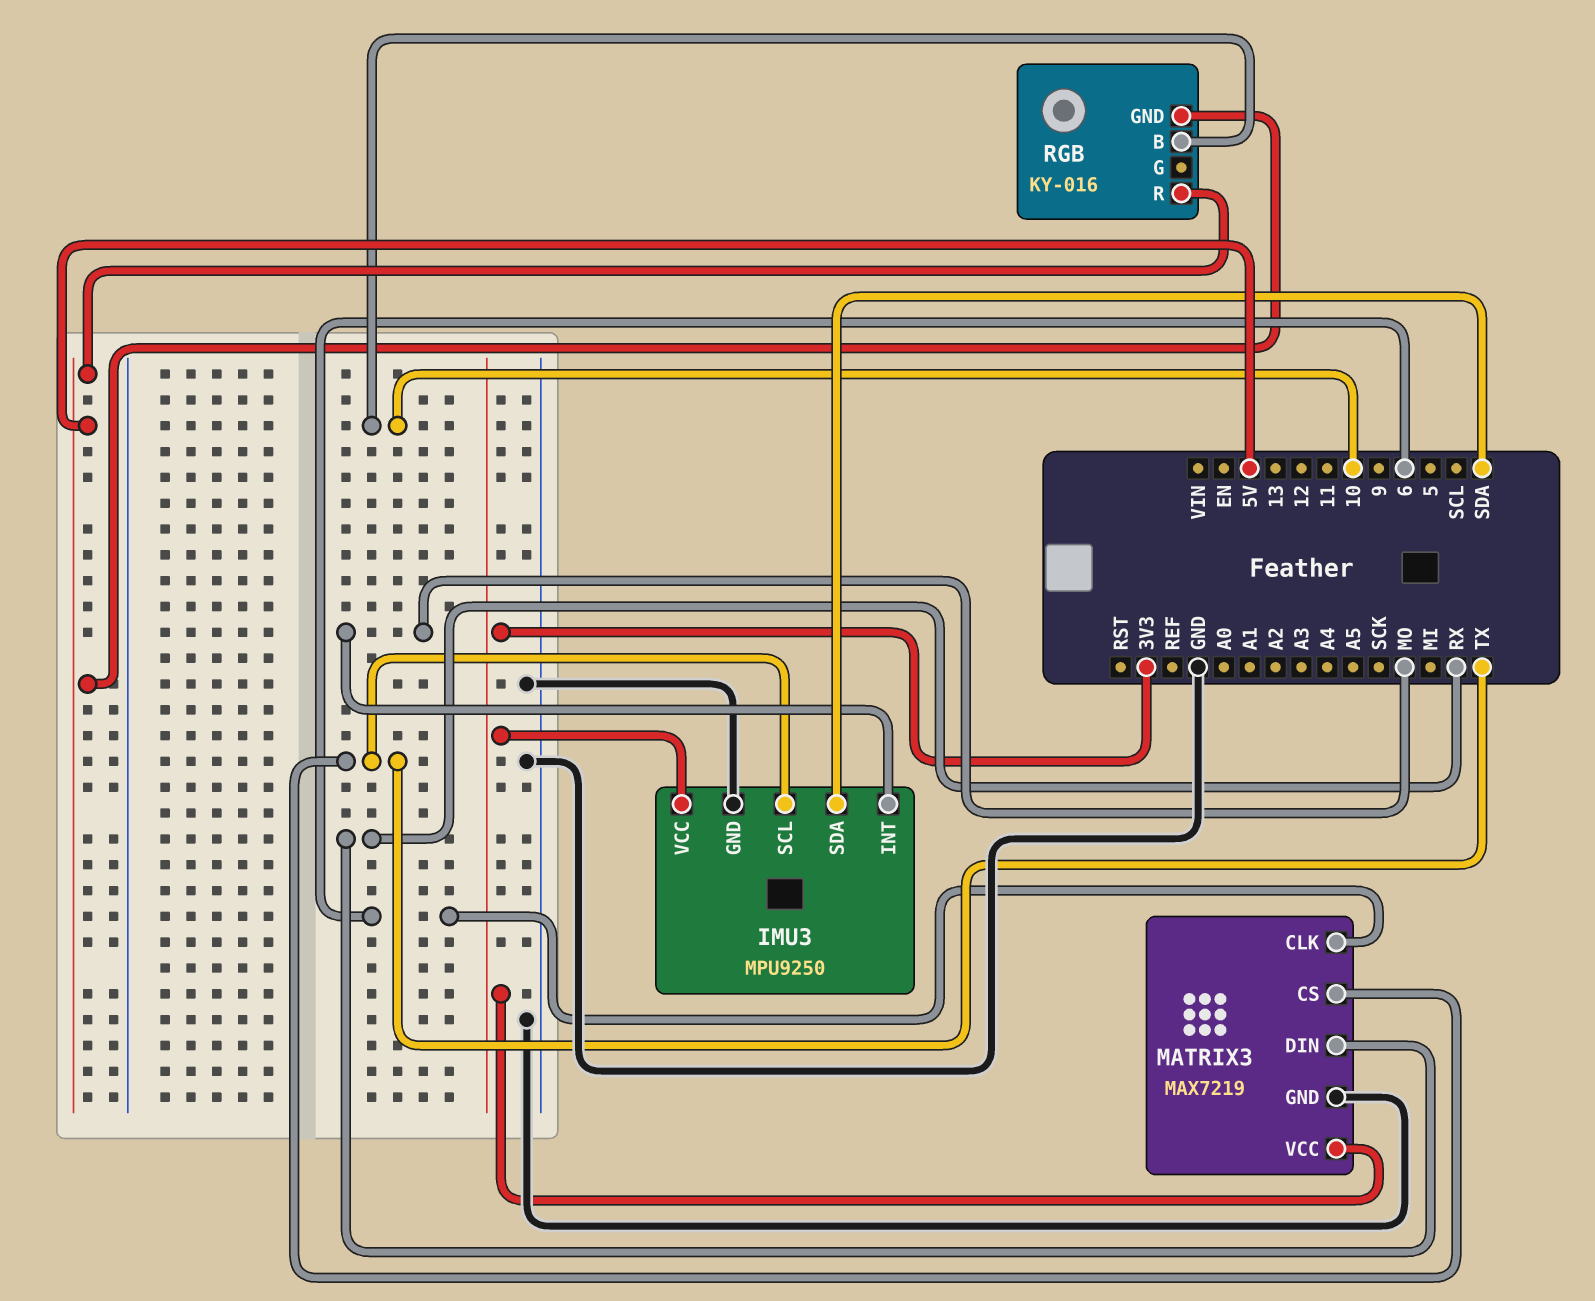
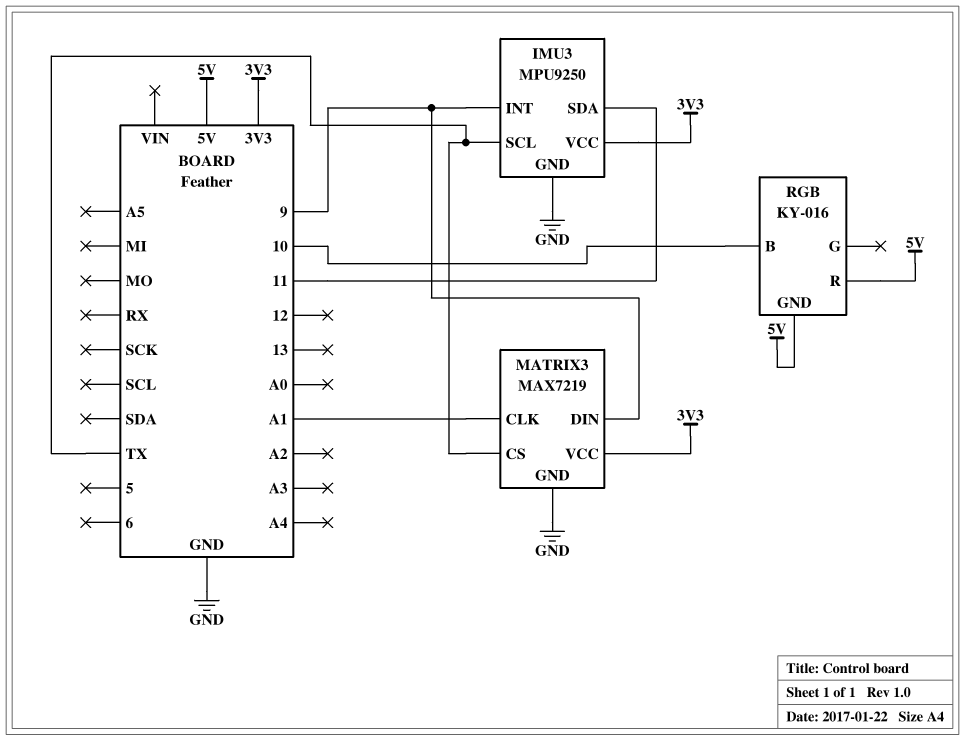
IMU3 pin INT: MO -> 9
IMU3 pin SDA: SDA -> 11
MATRIX3 pin CLK: 6 -> A1
MATRIX3 pin DIN: RX -> 9

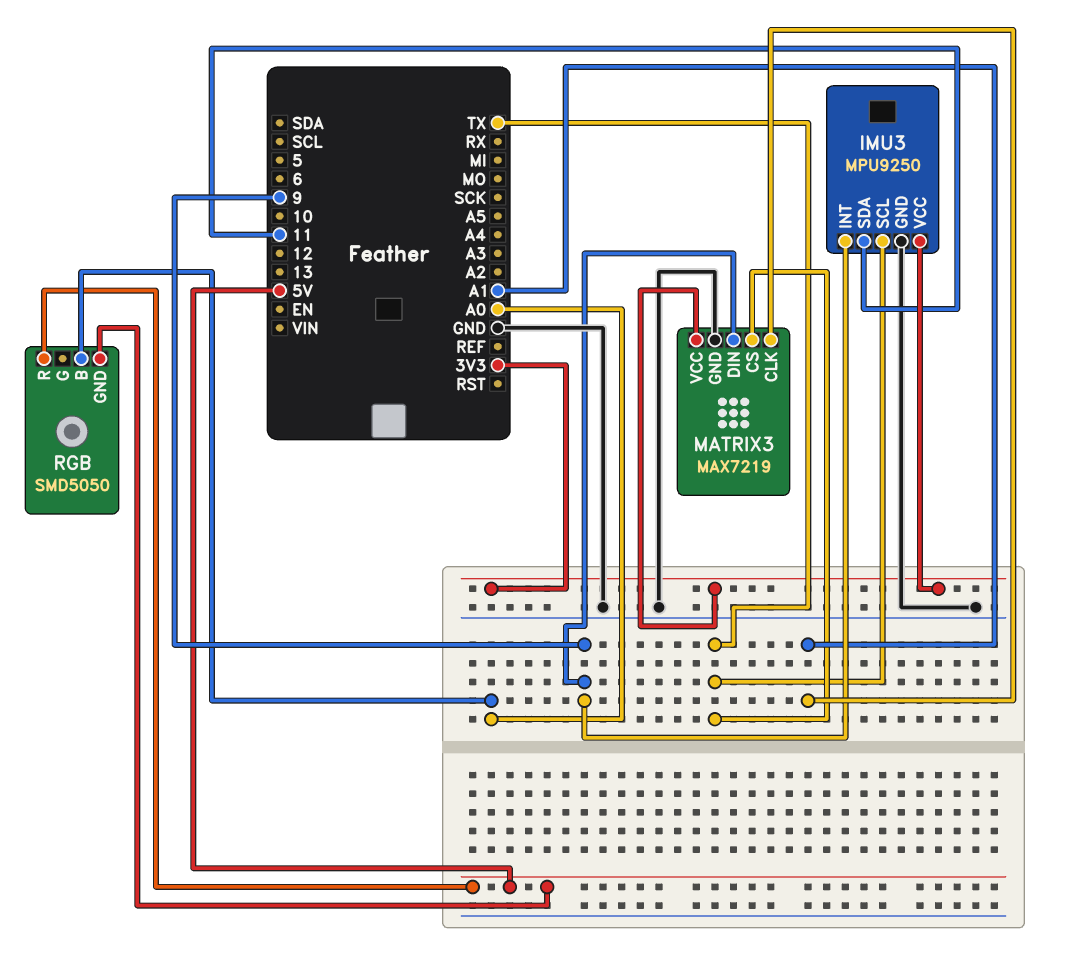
RGB: KY-016 -> SMD5050
RGB pin B: 10 -> A0

